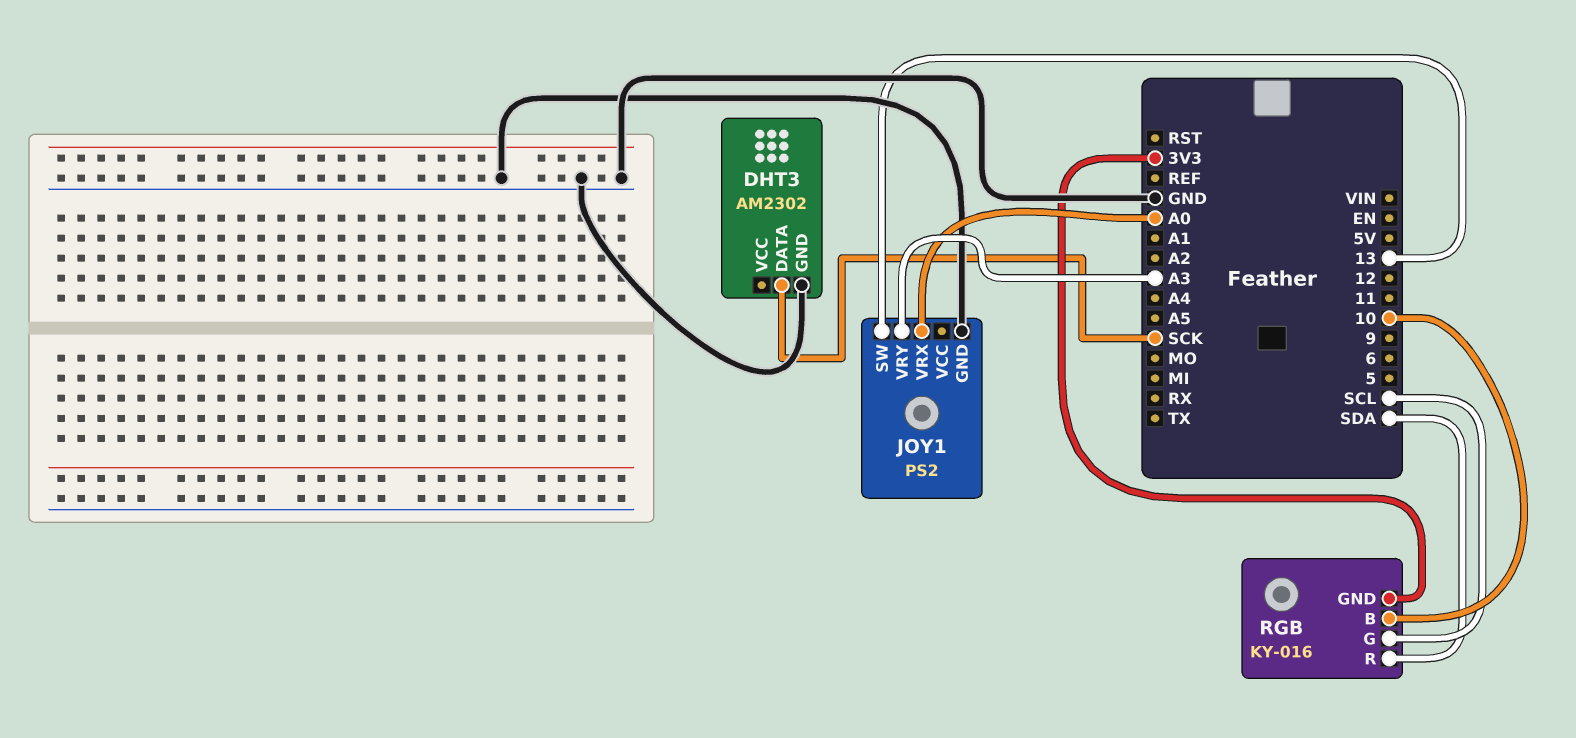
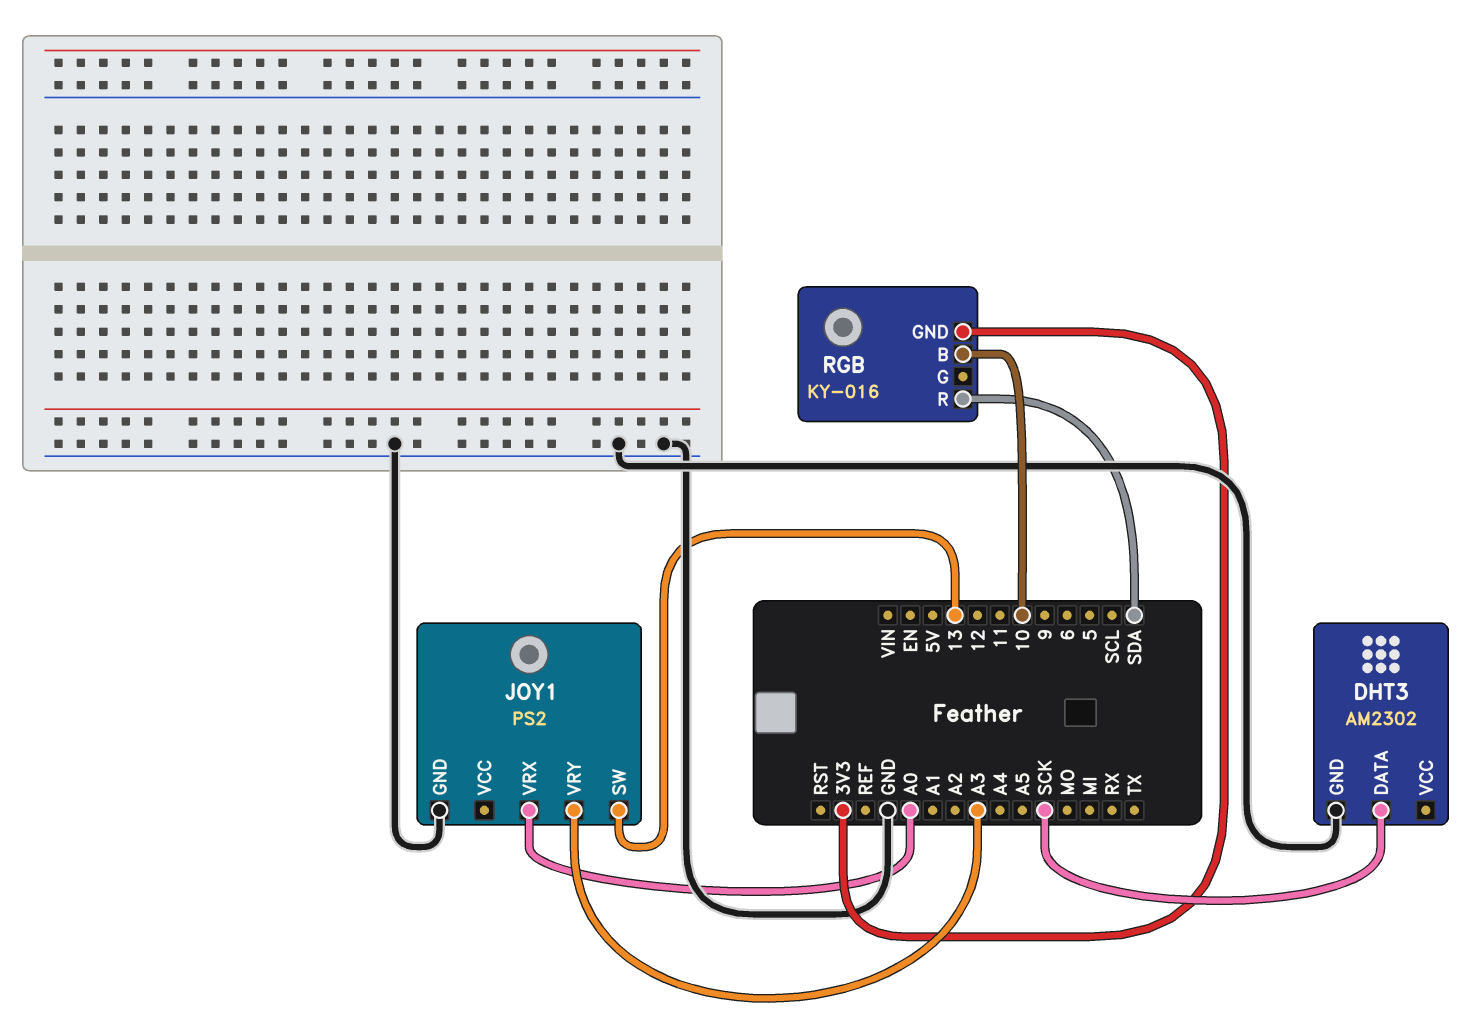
RGB pin G: SCL -> none

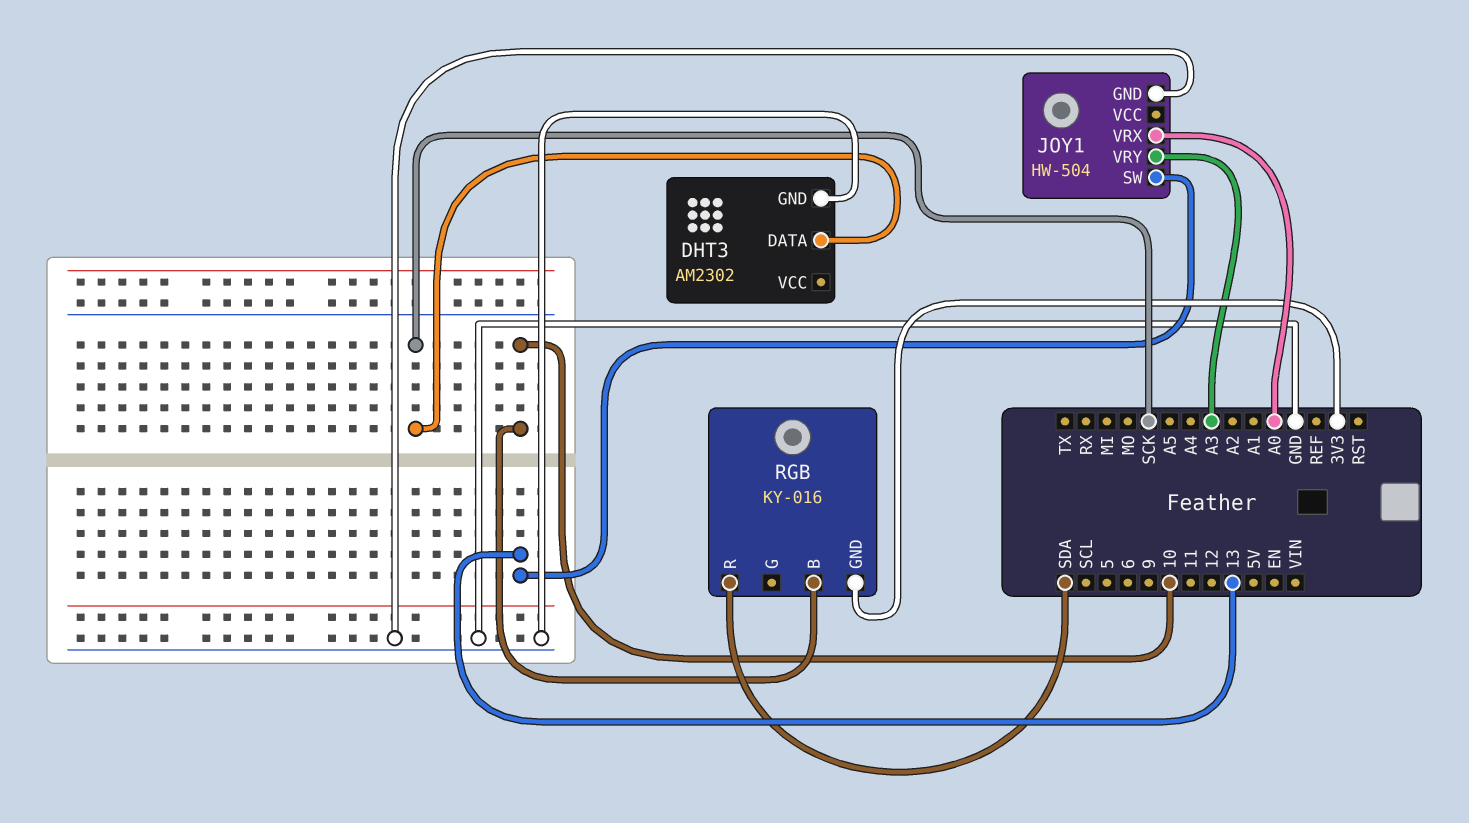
JOY1: PS2 -> HW-504

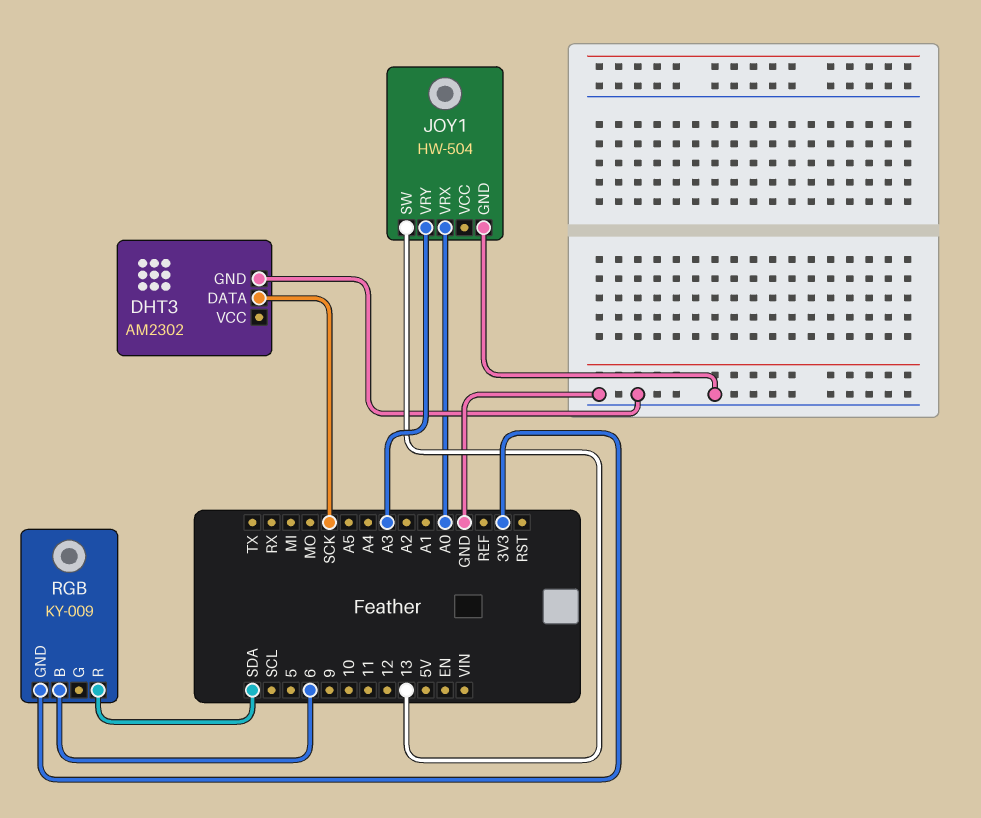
RGB: KY-016 -> KY-009
RGB pin B: 10 -> 6

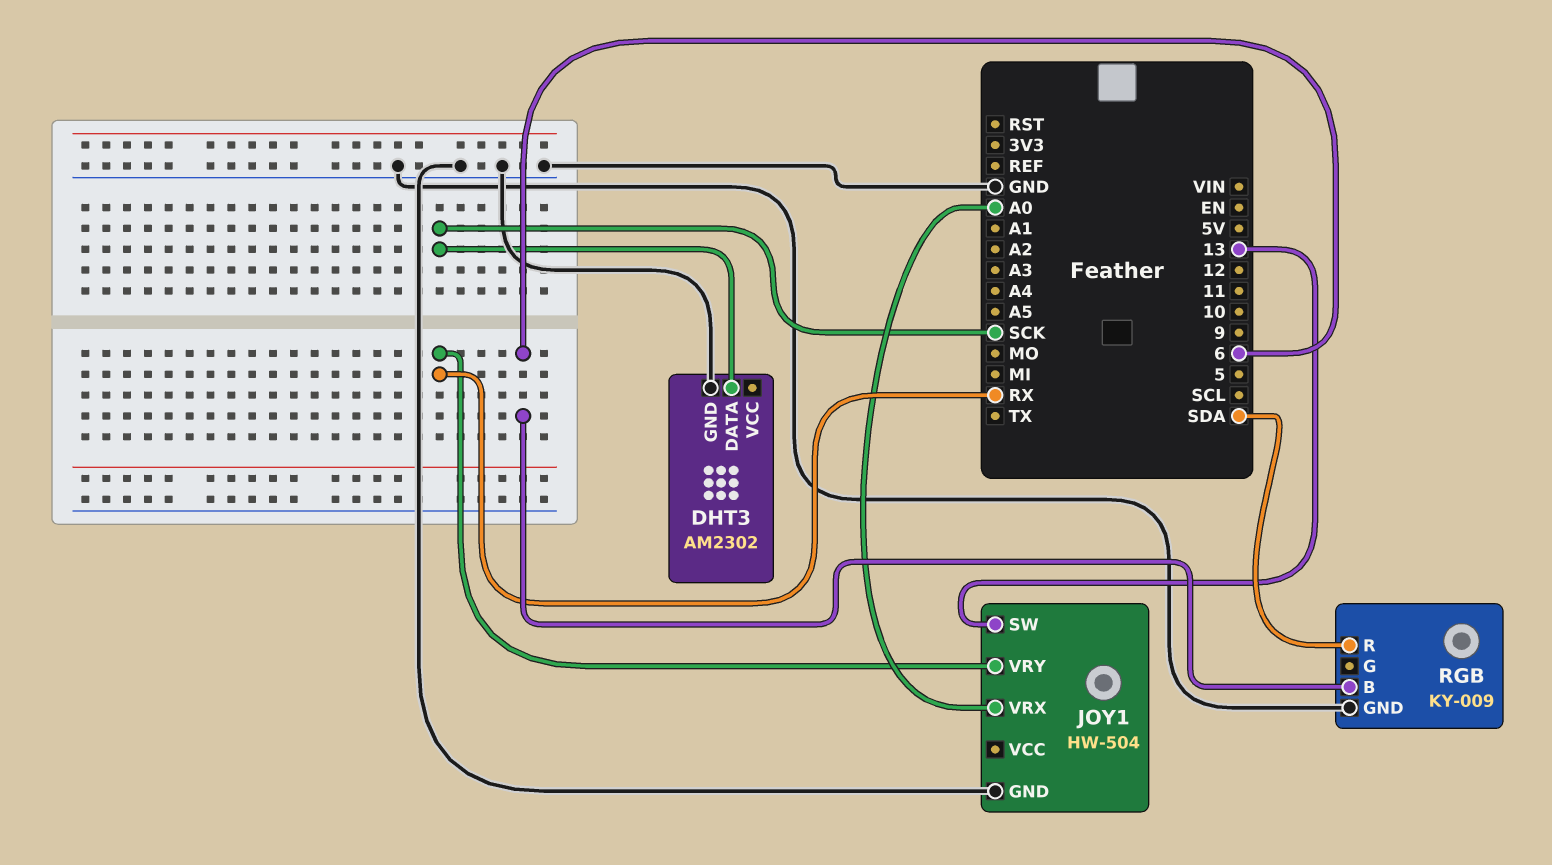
JOY1 pin VRY: A3 -> RX
RGB pin GND: 3V3 -> GND

